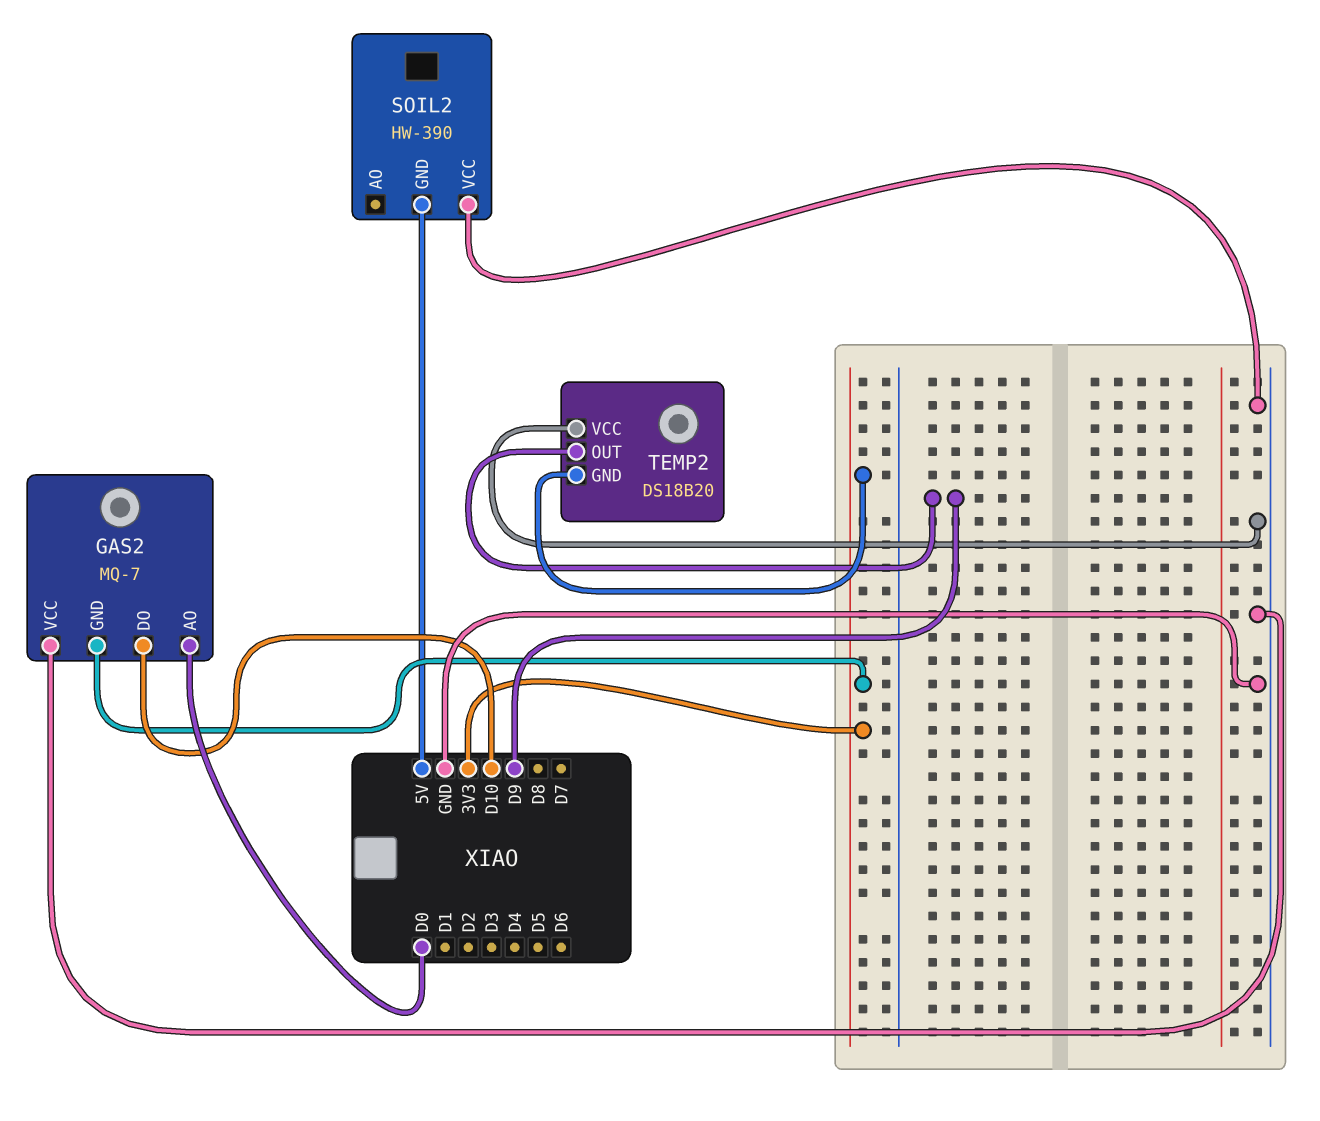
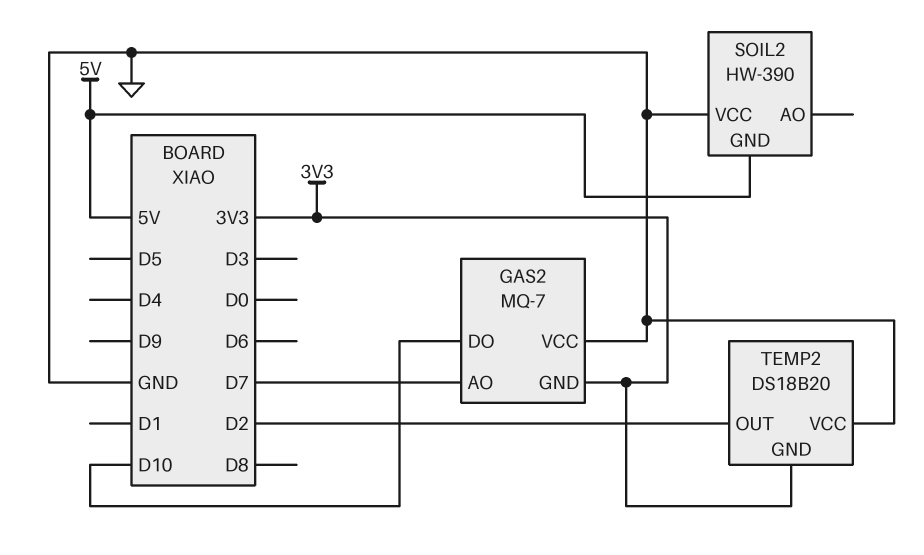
GAS2 pin AO: D0 -> D7
TEMP2 pin OUT: D9 -> D2

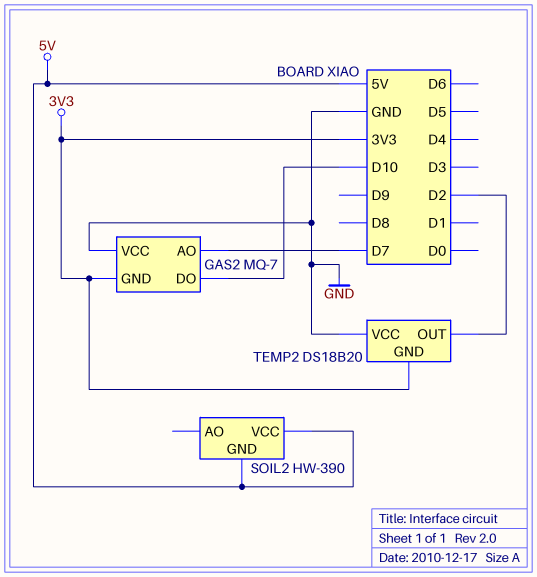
SOIL2 pin VCC: GND -> 5V

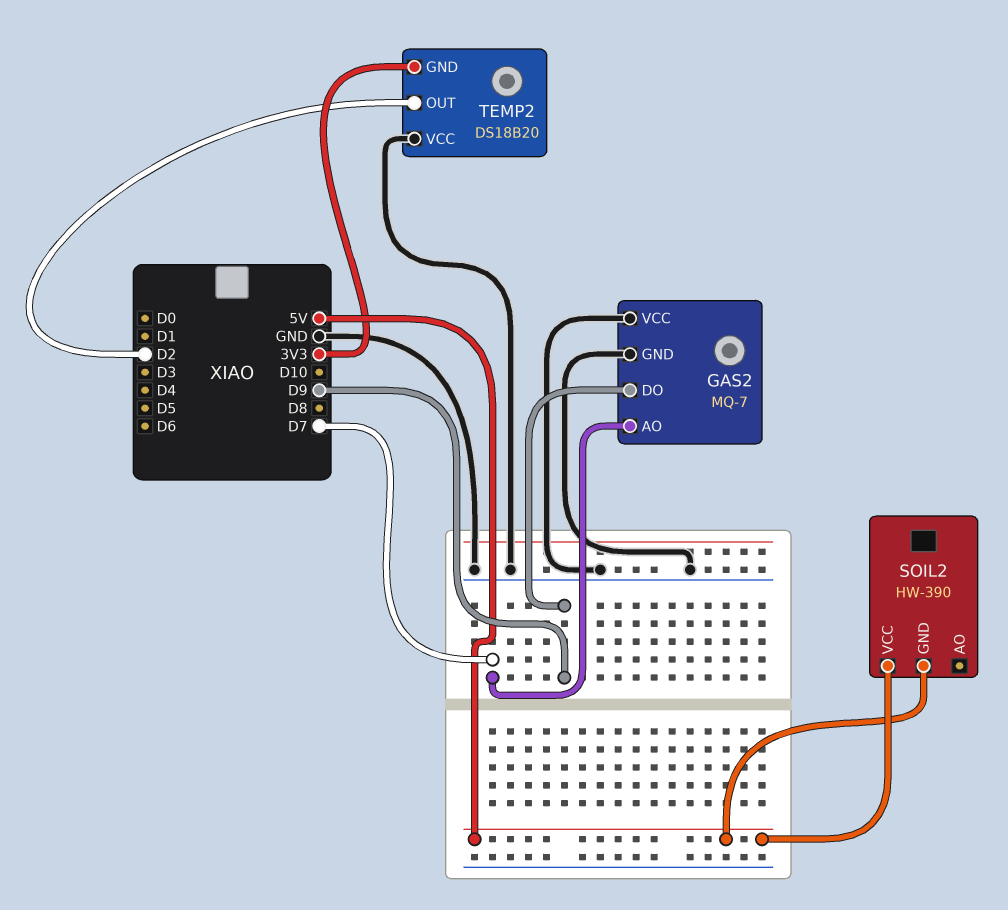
GAS2 pin DO: D10 -> D9
GAS2 pin GND: 3V3 -> GND

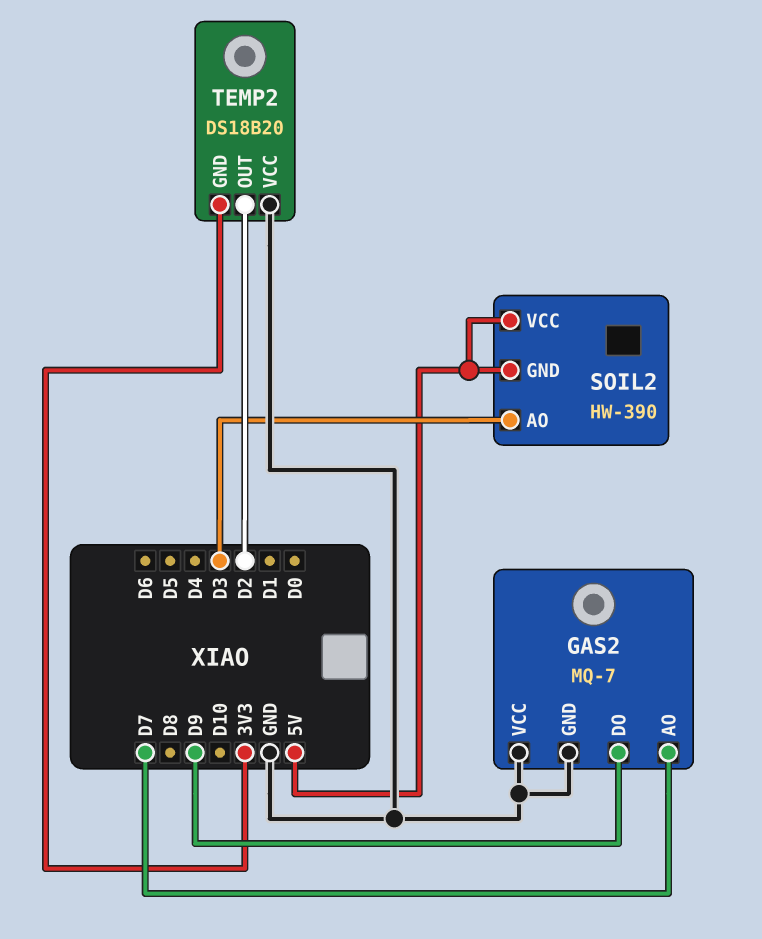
SOIL2 pin AO: none -> D3

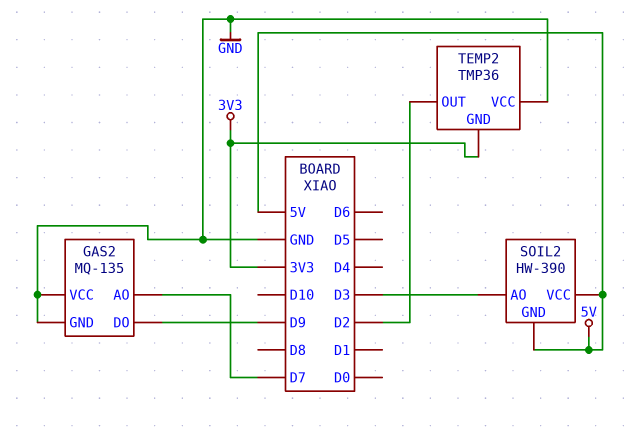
GAS2: MQ-7 -> MQ-135
TEMP2: DS18B20 -> TMP36

